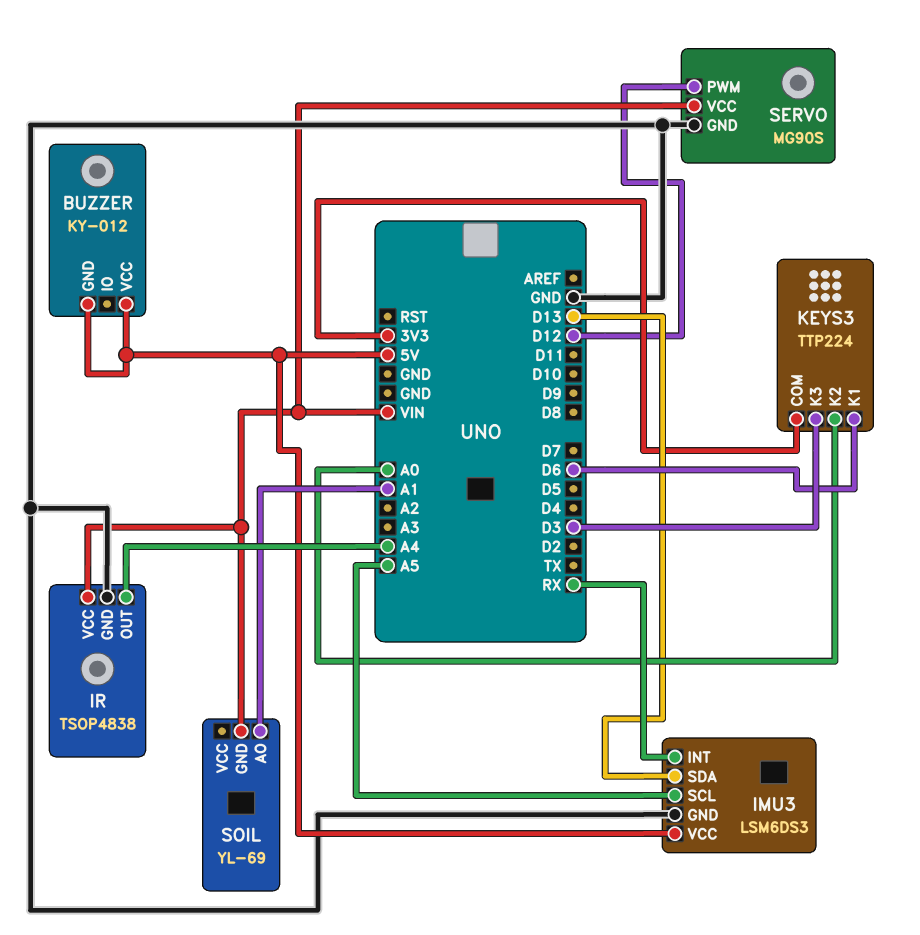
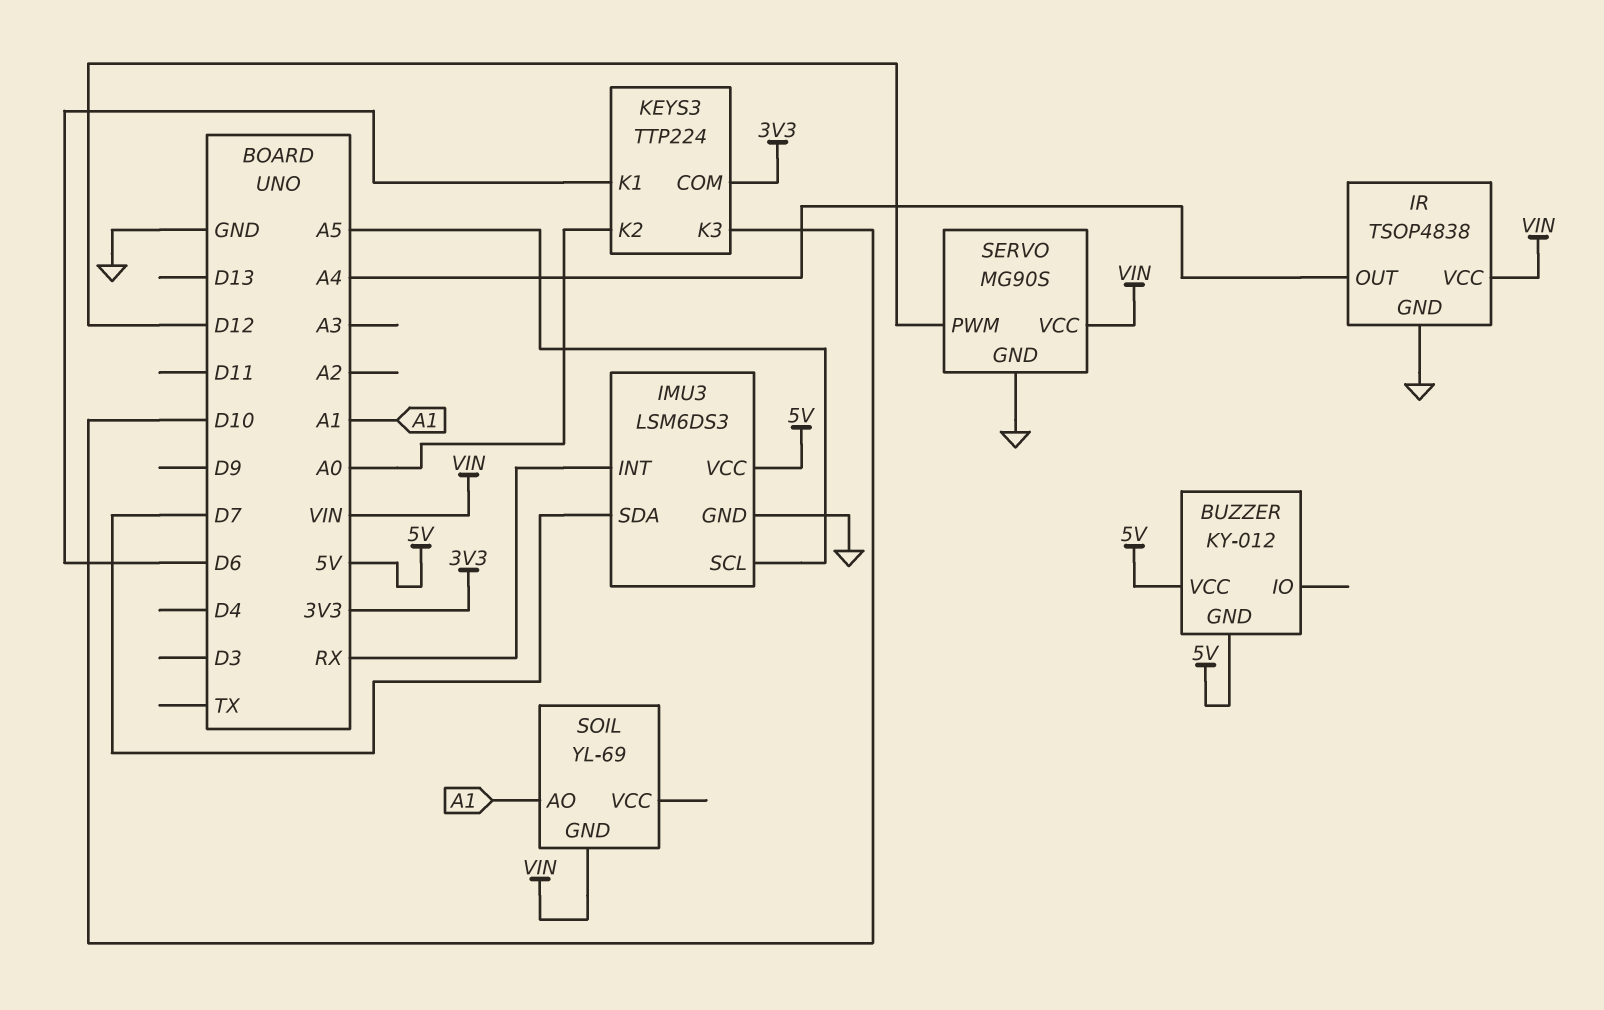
IMU3 pin SDA: D13 -> D7
KEYS3 pin K3: D3 -> D10

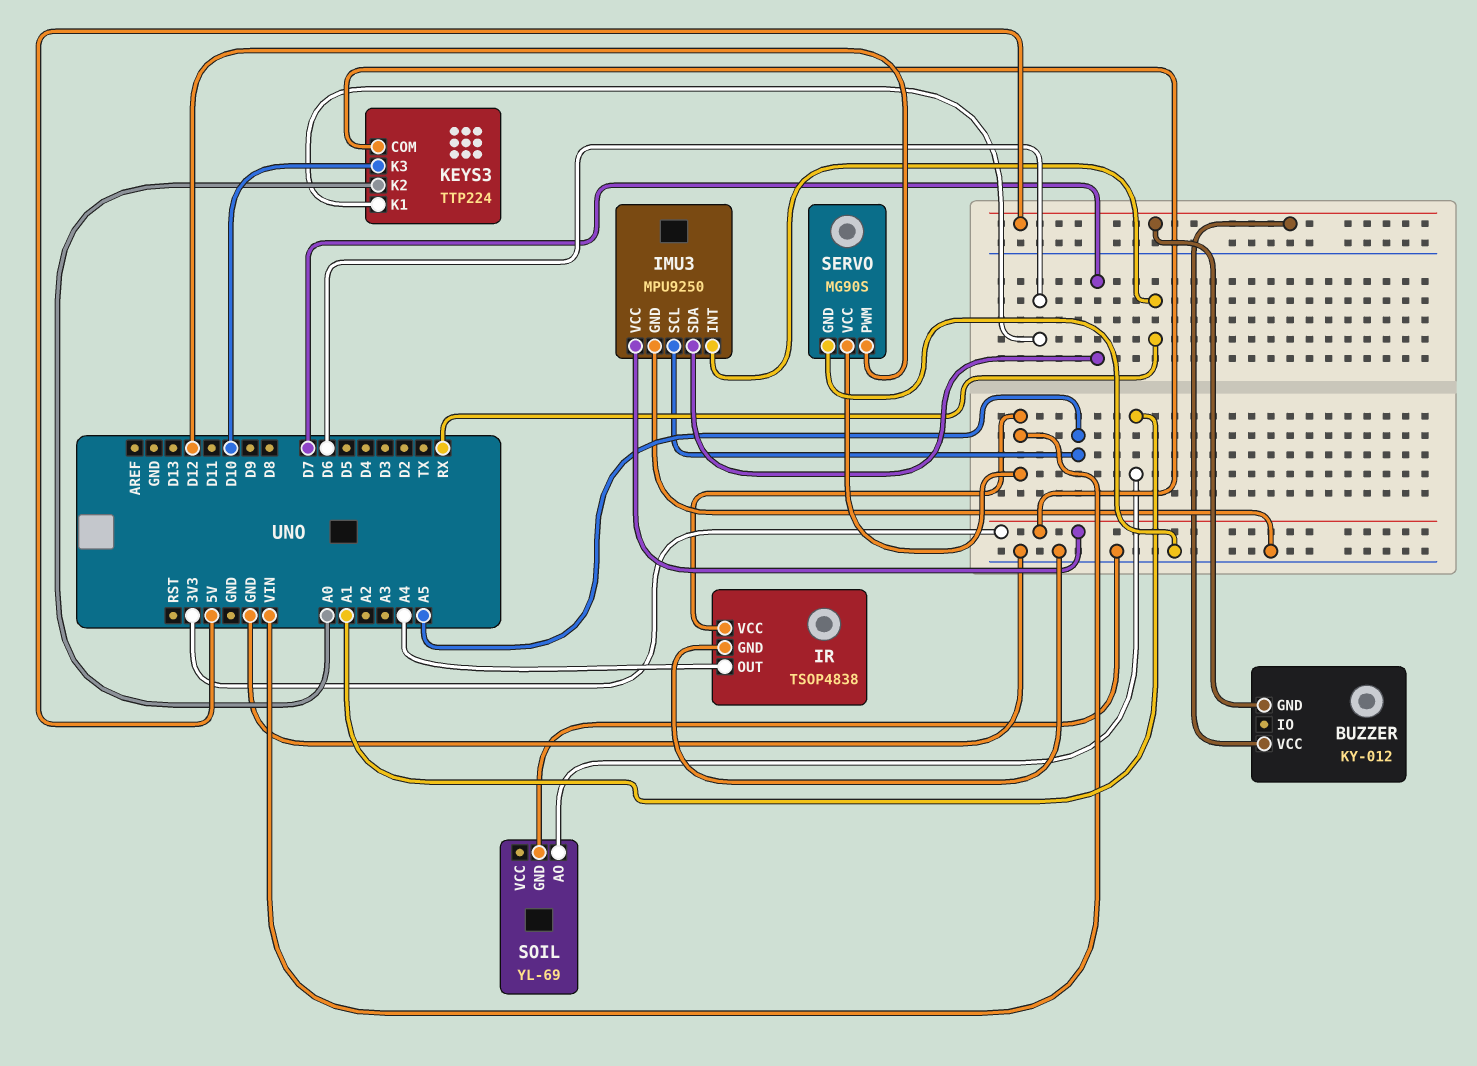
IMU3: LSM6DS3 -> MPU9250
IMU3 pin VCC: 5V -> 3V3
SOIL pin GND: VIN -> GND

